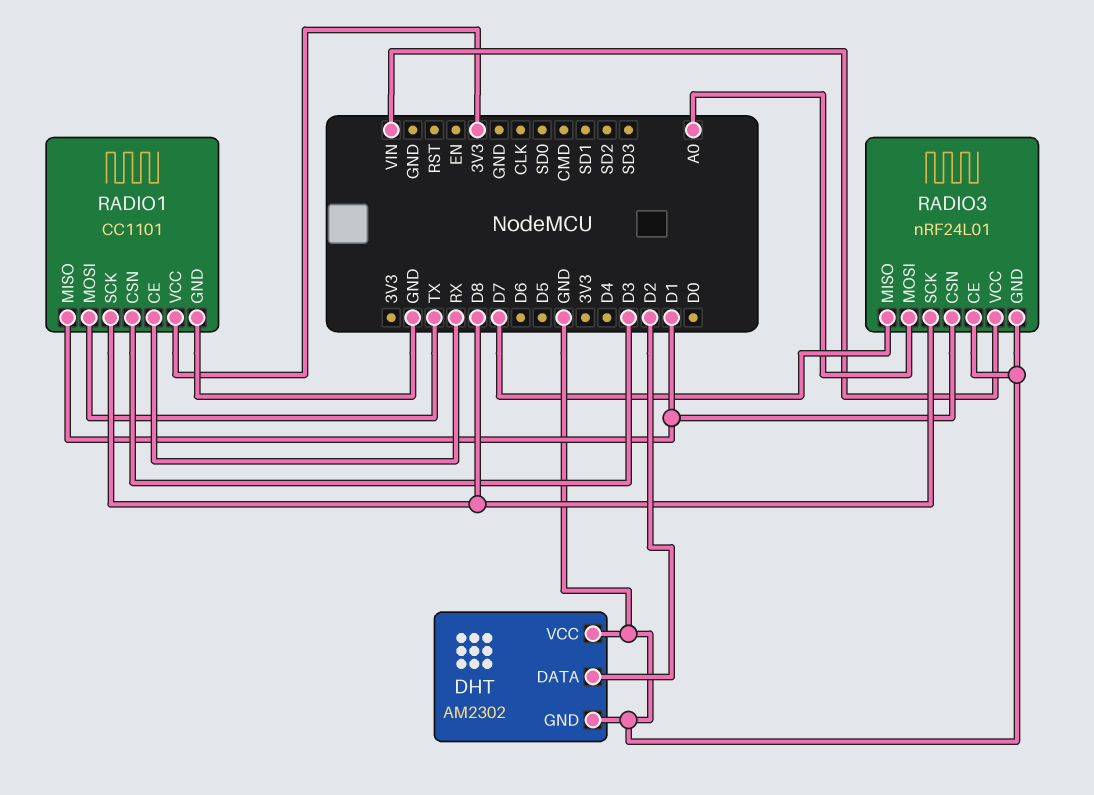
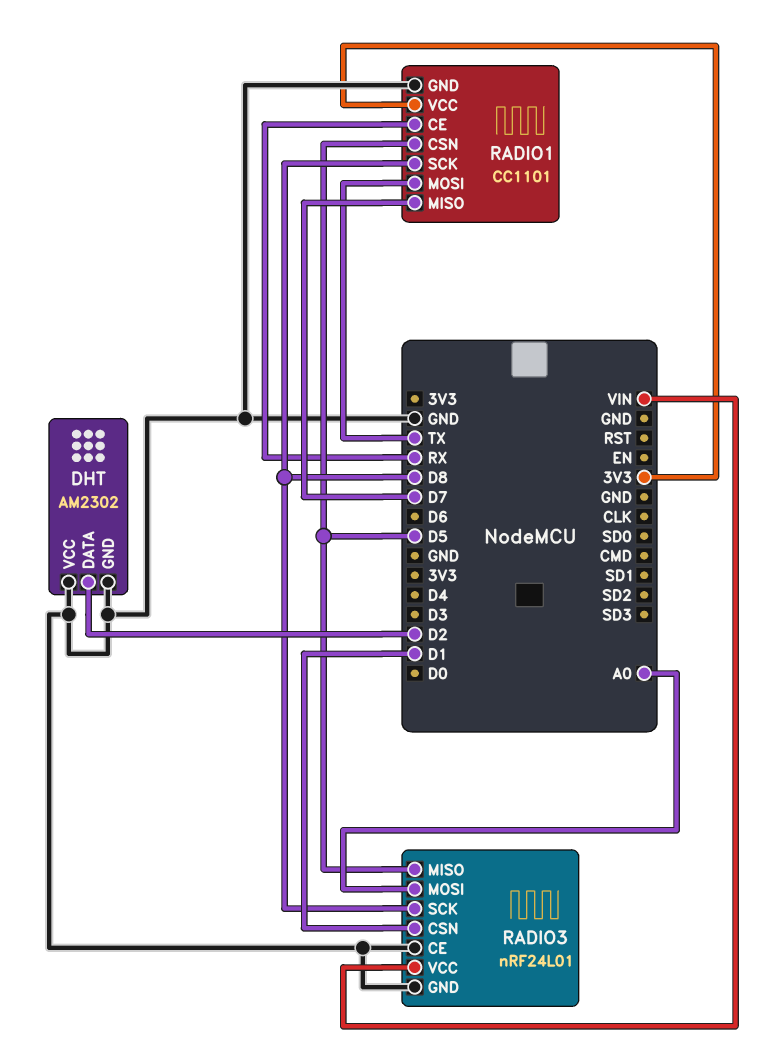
RADIO1 pin CSN: D3 -> D5
RADIO1 pin MISO: D1 -> D7
RADIO3 pin MISO: D7 -> D5

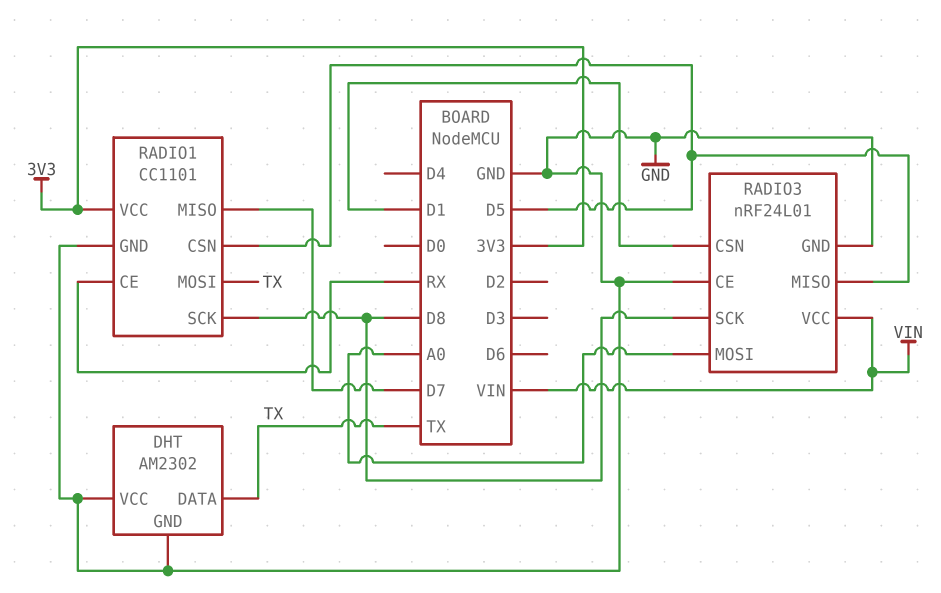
DHT pin DATA: D2 -> TX

